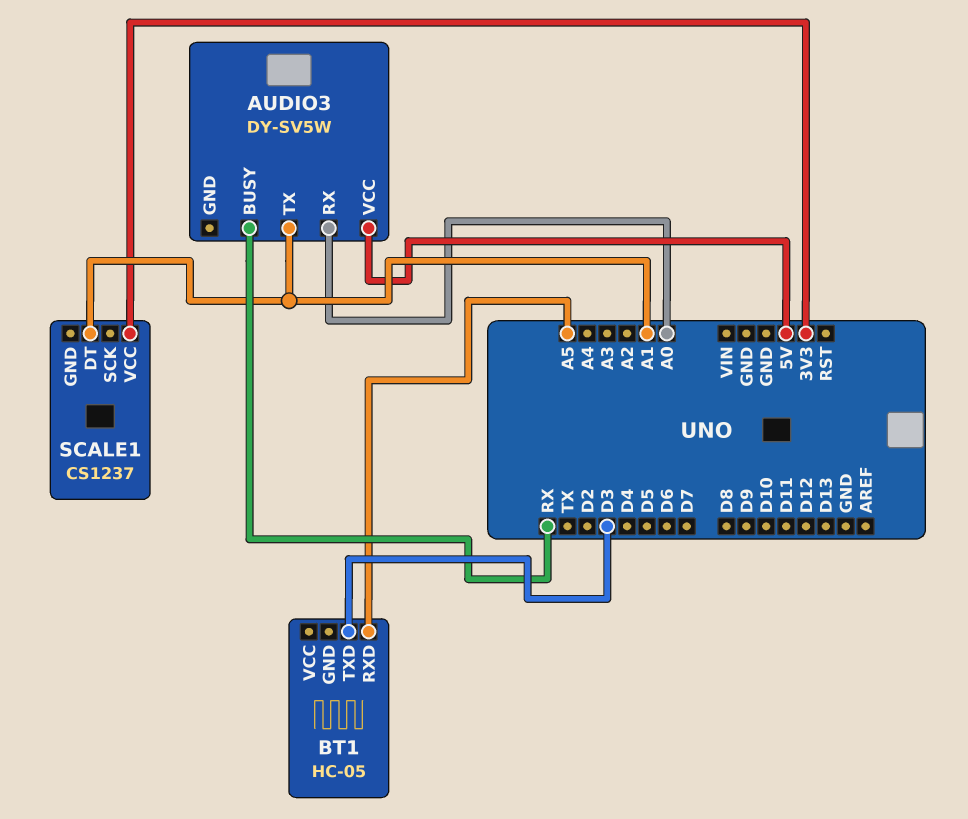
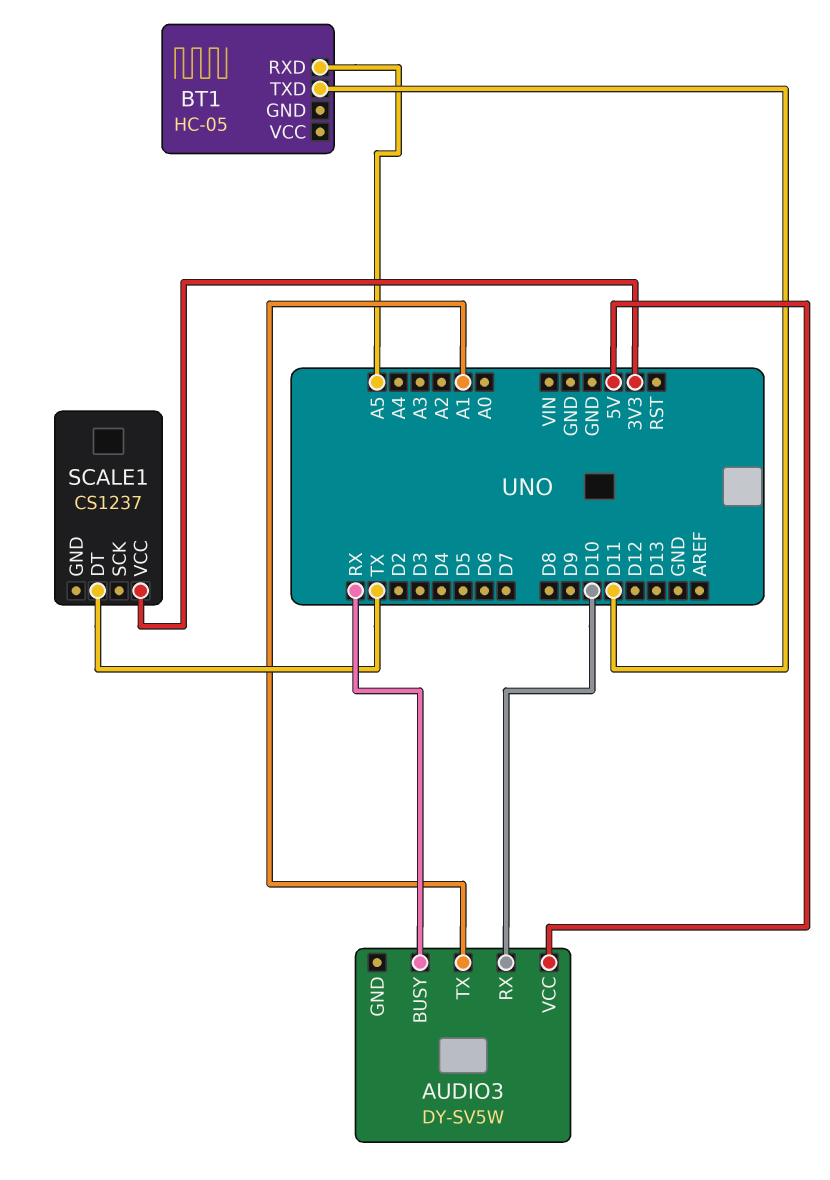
AUDIO3 pin RX: A0 -> D10
BT1 pin TXD: D3 -> D11
SCALE1 pin DT: A1 -> TX

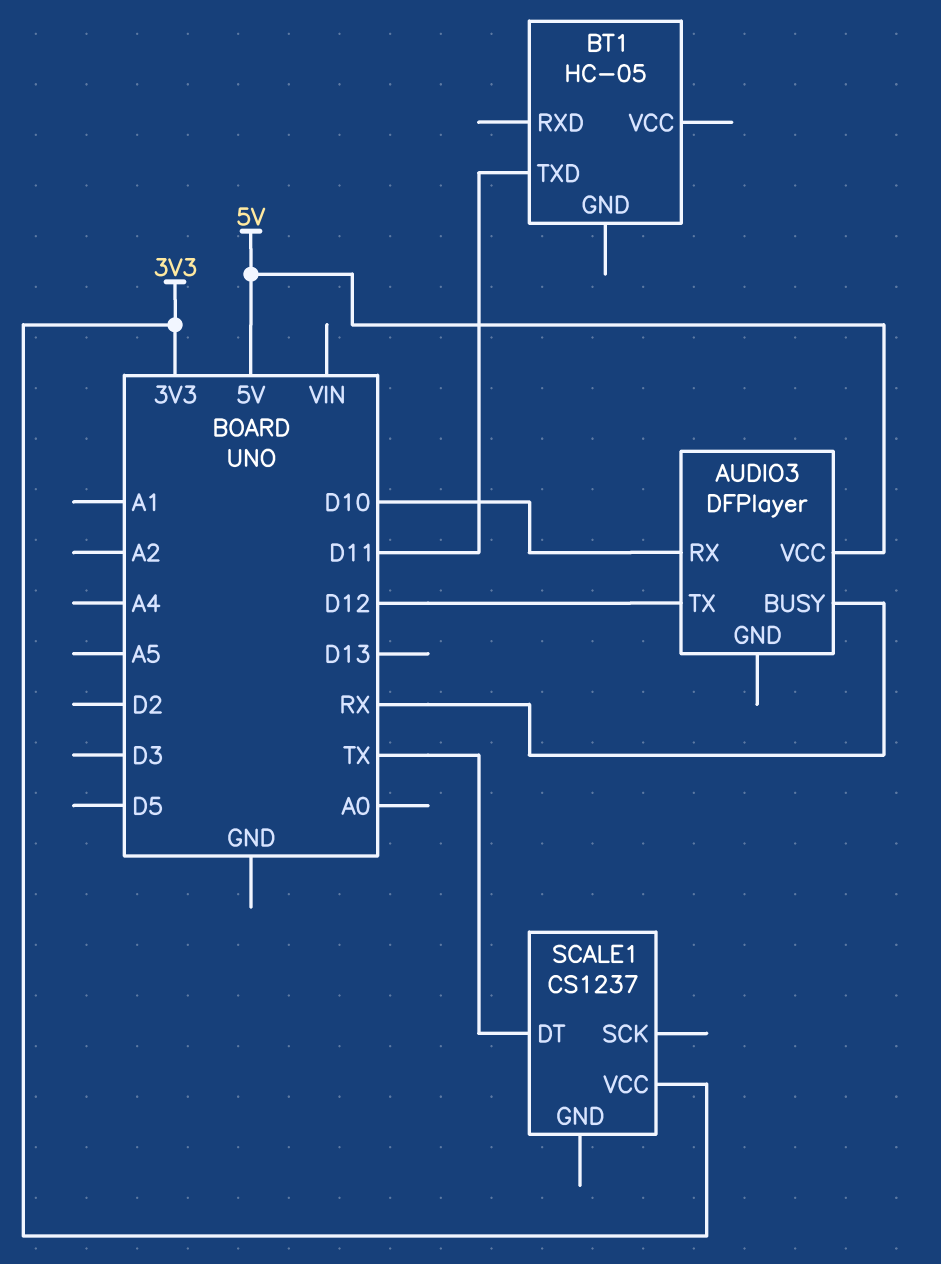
AUDIO3: DY-SV5W -> DFPlayer
AUDIO3 pin TX: A1 -> D12
BT1 pin RXD: A5 -> none

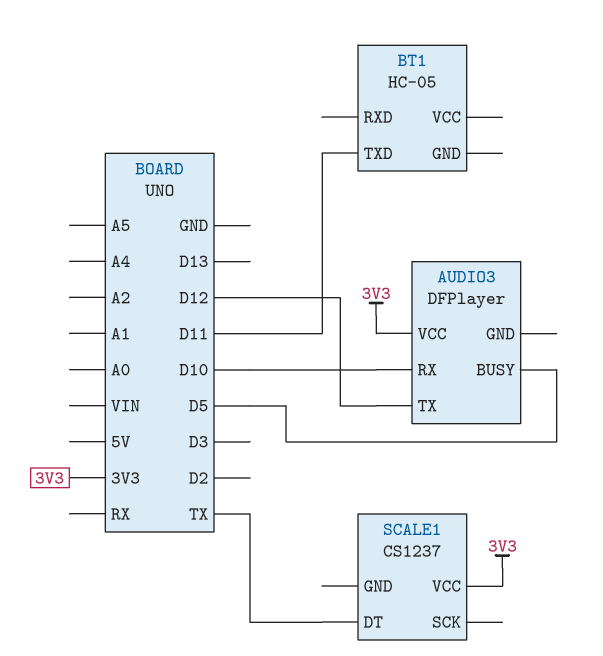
AUDIO3 pin BUSY: RX -> D5
AUDIO3 pin VCC: 5V -> 3V3

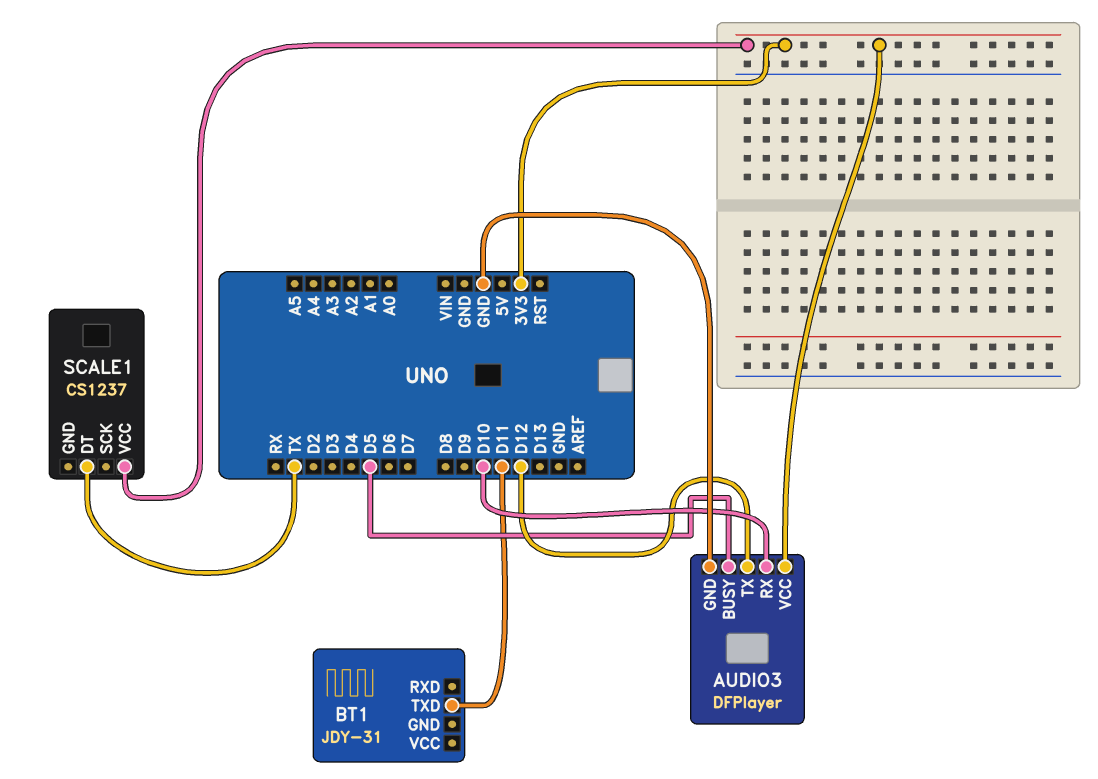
AUDIO3 pin GND: none -> GND
BT1: HC-05 -> JDY-31

